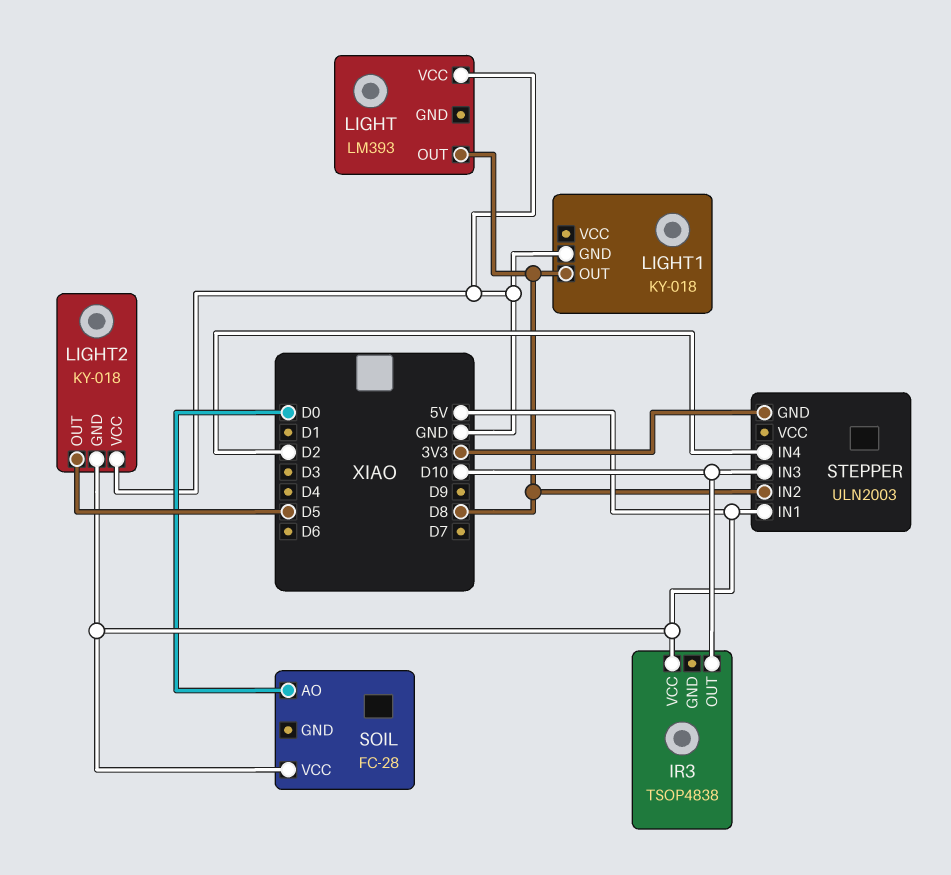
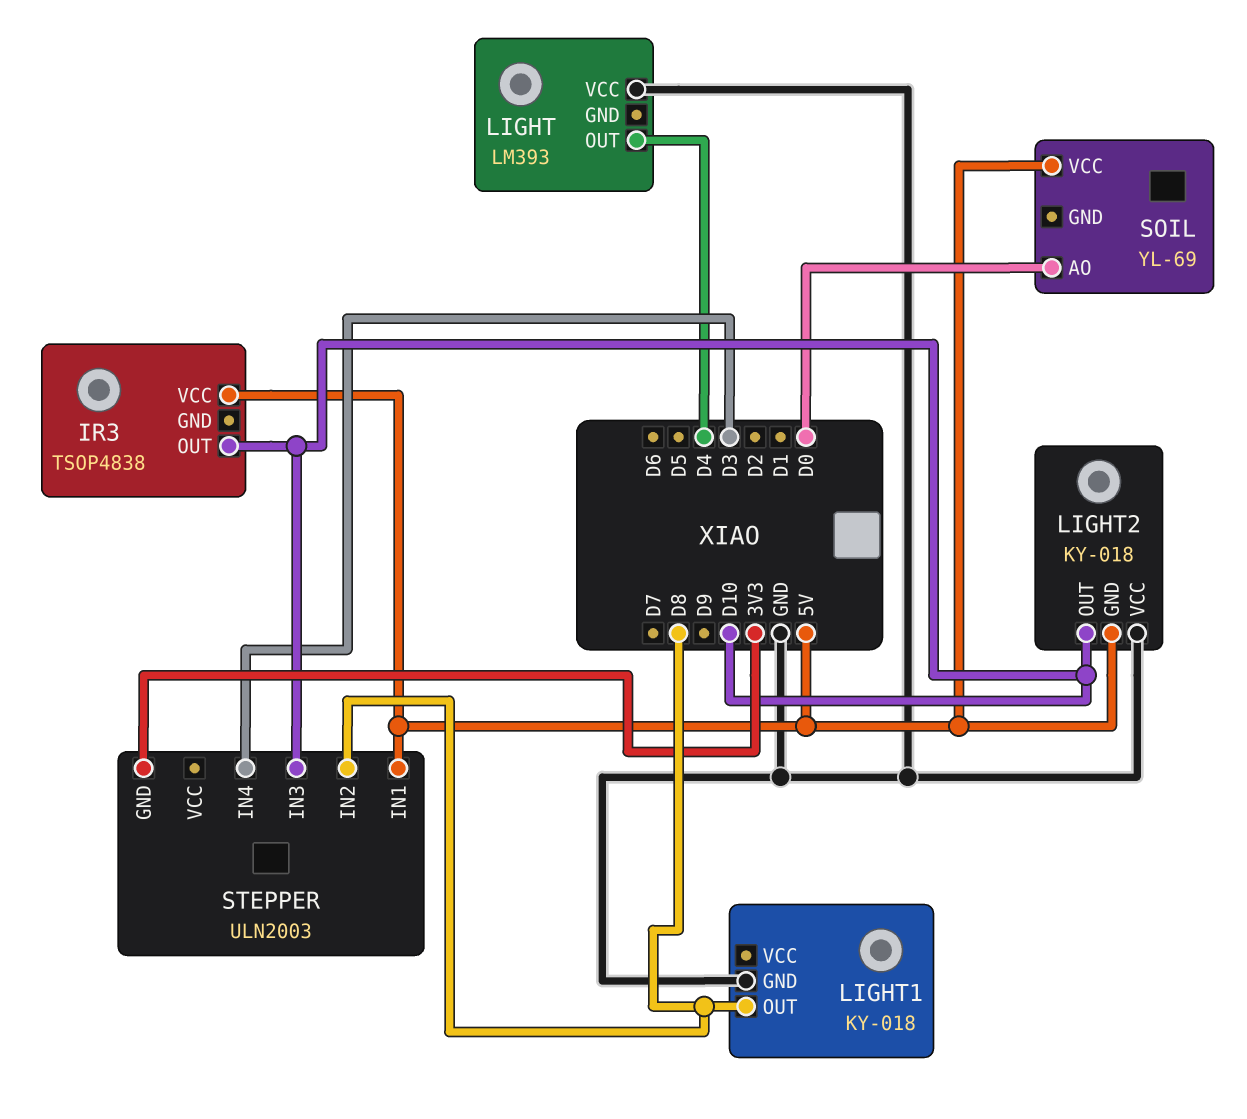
LIGHT pin OUT: D8 -> D4
LIGHT2 pin OUT: D5 -> D10
SOIL: FC-28 -> YL-69
STEPPER pin IN4: D2 -> D3

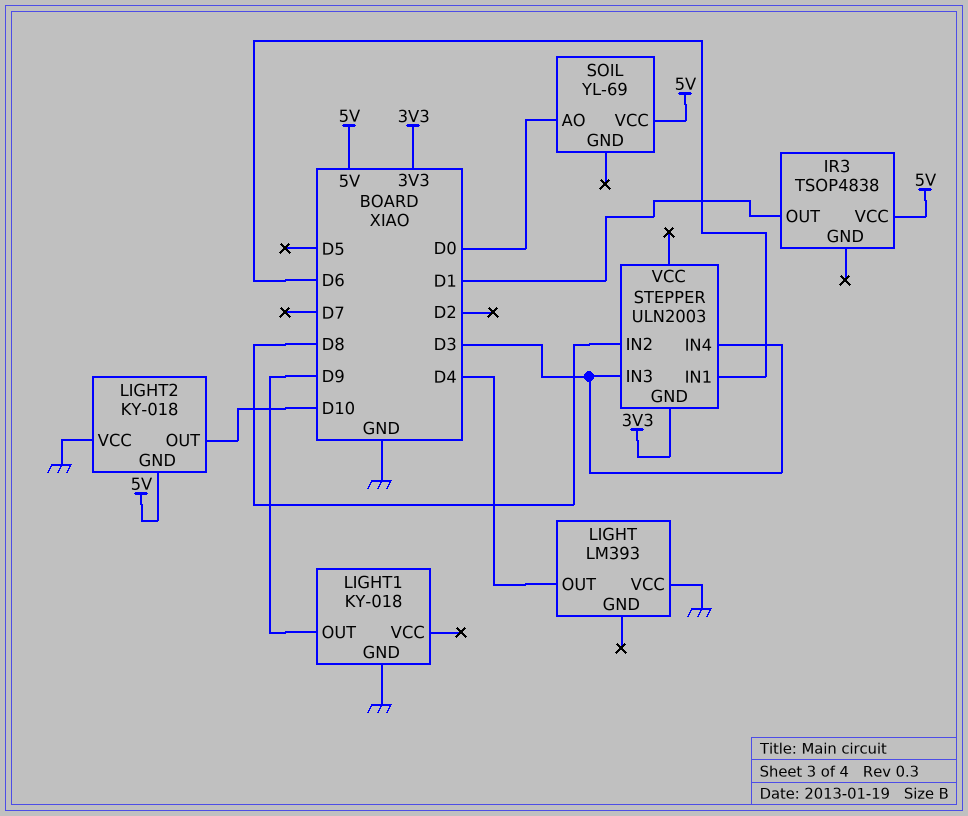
IR3 pin OUT: D10 -> D1
LIGHT1 pin OUT: D8 -> D9
STEPPER pin IN1: 5V -> D6
STEPPER pin IN3: D10 -> D3

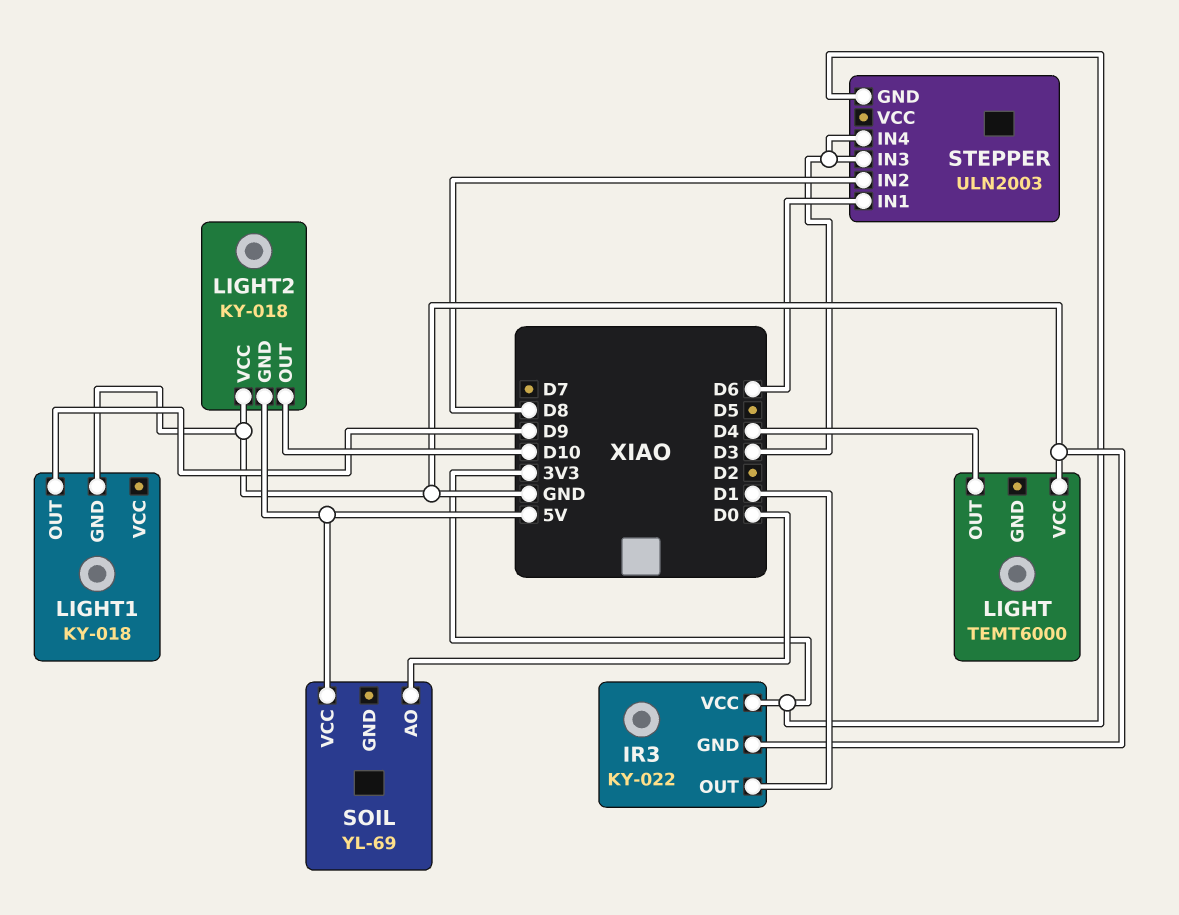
IR3: TSOP4838 -> KY-022
IR3 pin GND: none -> GND
IR3 pin VCC: 5V -> 3V3
LIGHT: LM393 -> TEMT6000

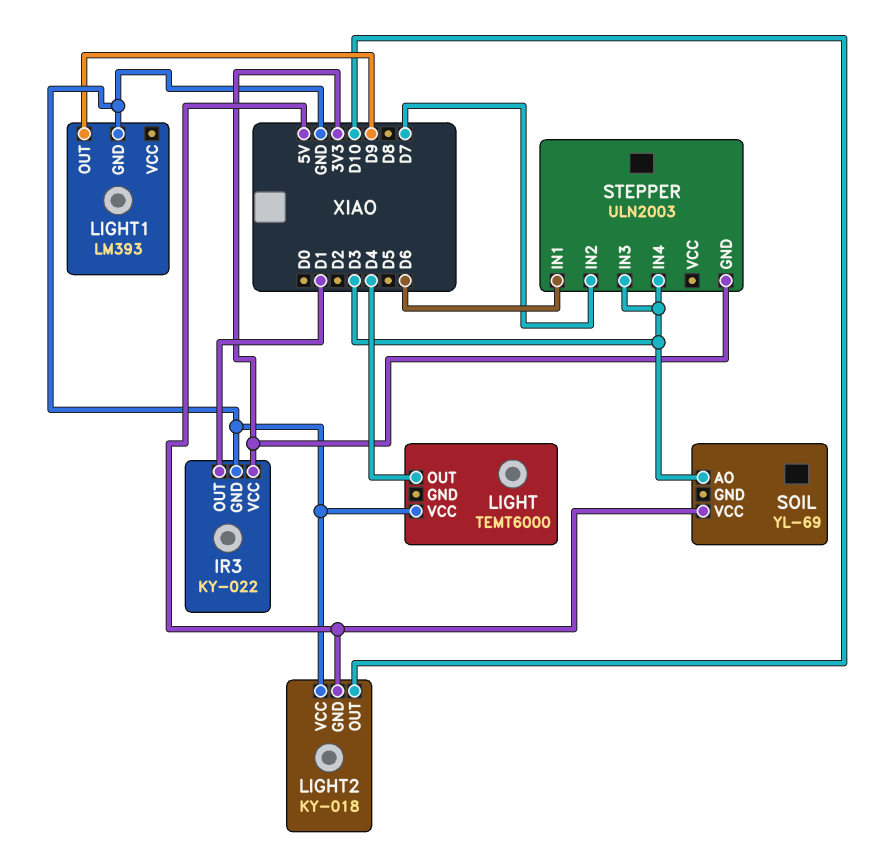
LIGHT1: KY-018 -> LM393
SOIL pin AO: D0 -> D3
STEPPER pin IN2: D8 -> D7

